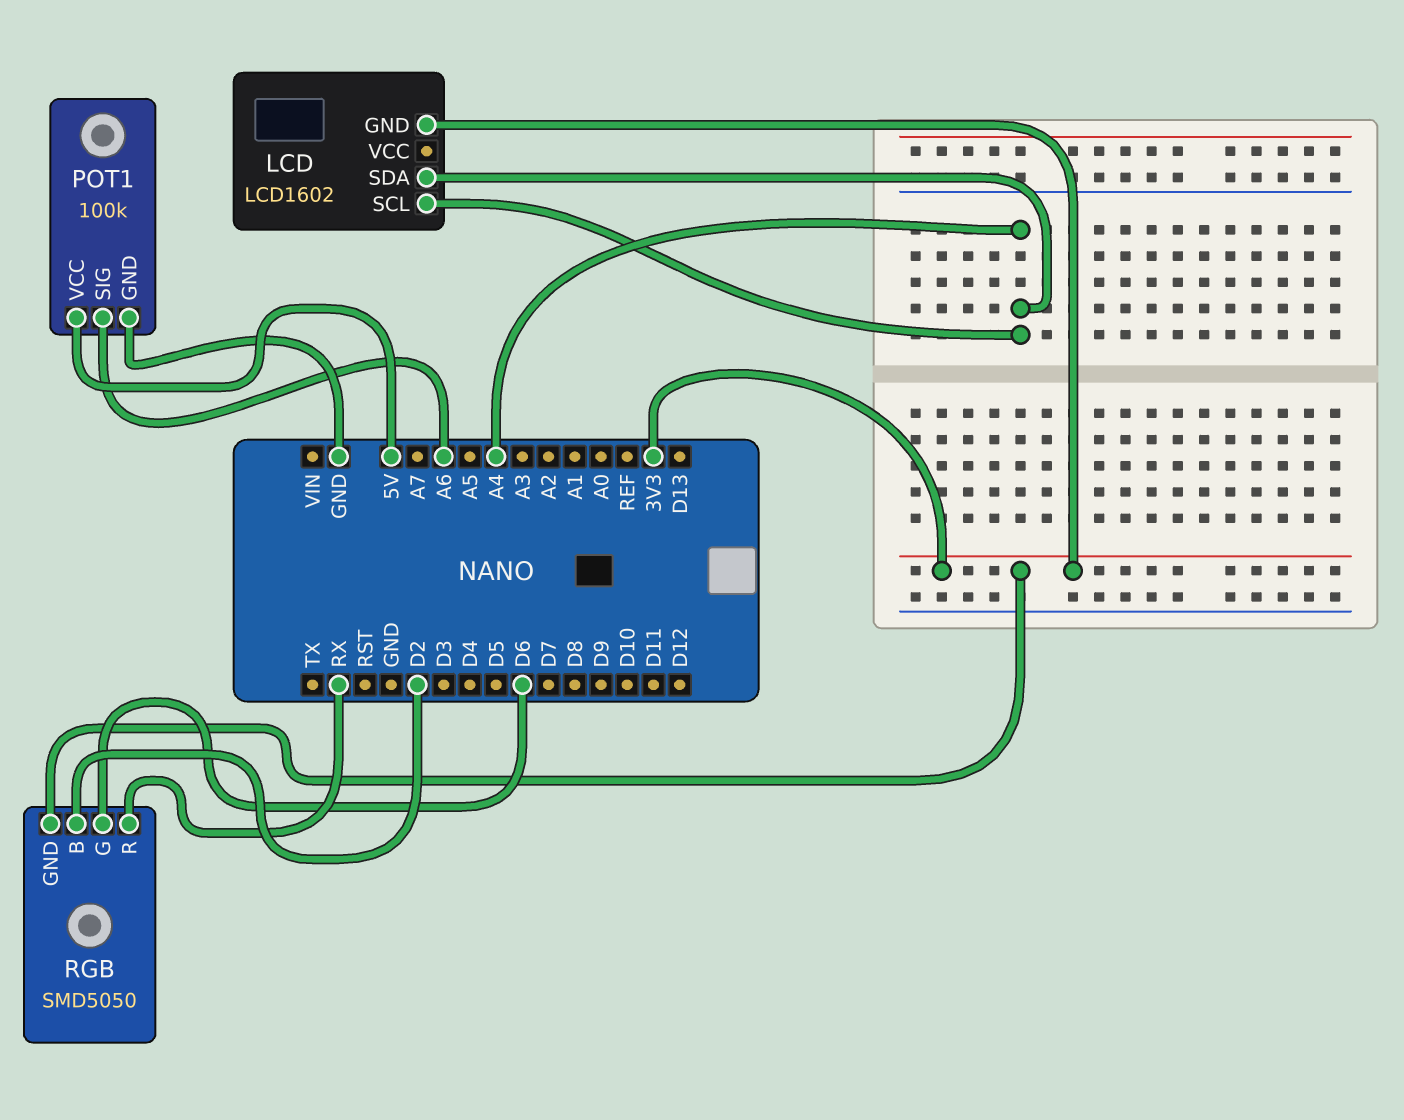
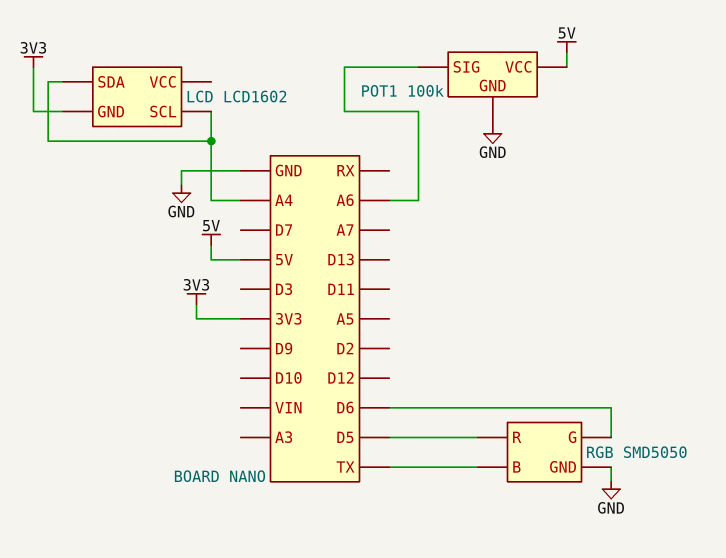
RGB pin B: D2 -> TX
RGB pin GND: 3V3 -> GND
RGB pin R: RX -> D5

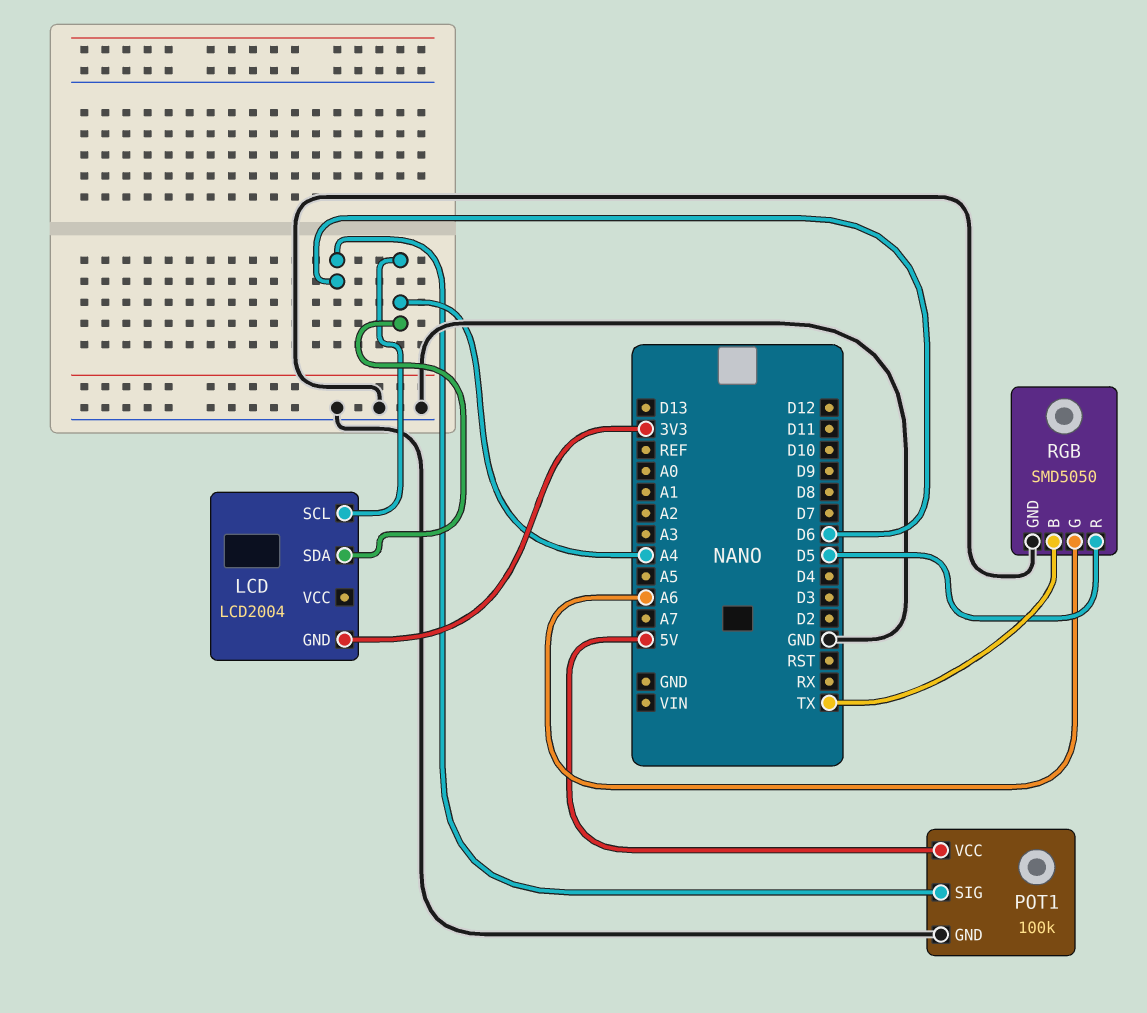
LCD: LCD1602 -> LCD2004
POT1 pin SIG: A6 -> D6
RGB pin G: D6 -> A6

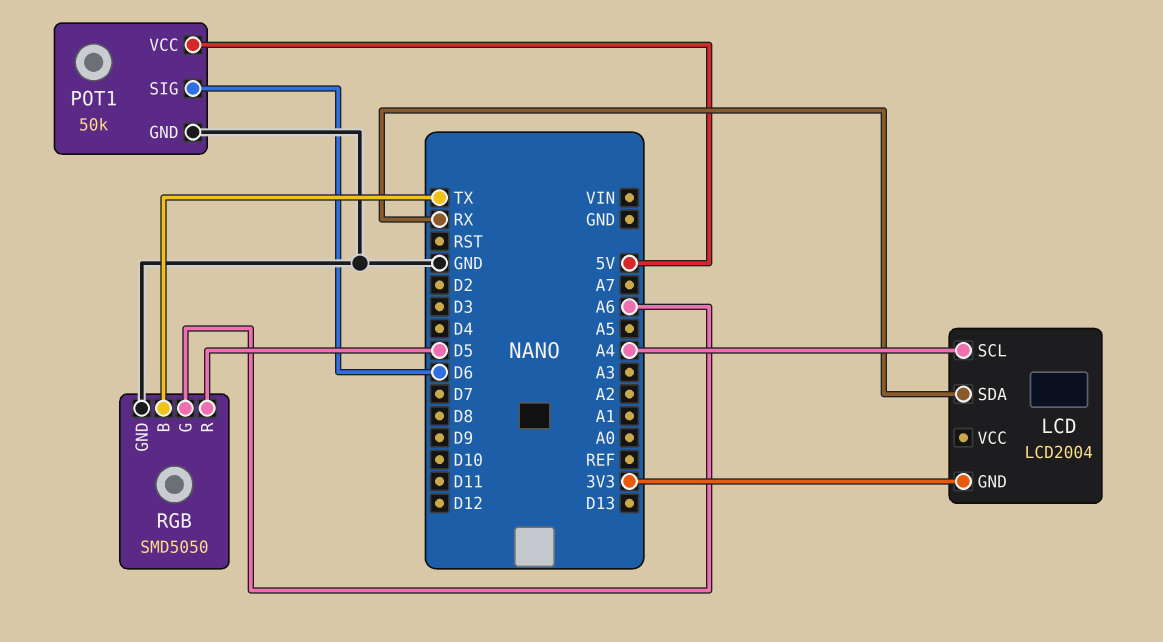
LCD pin SDA: A4 -> RX
POT1: 100k -> 50k

